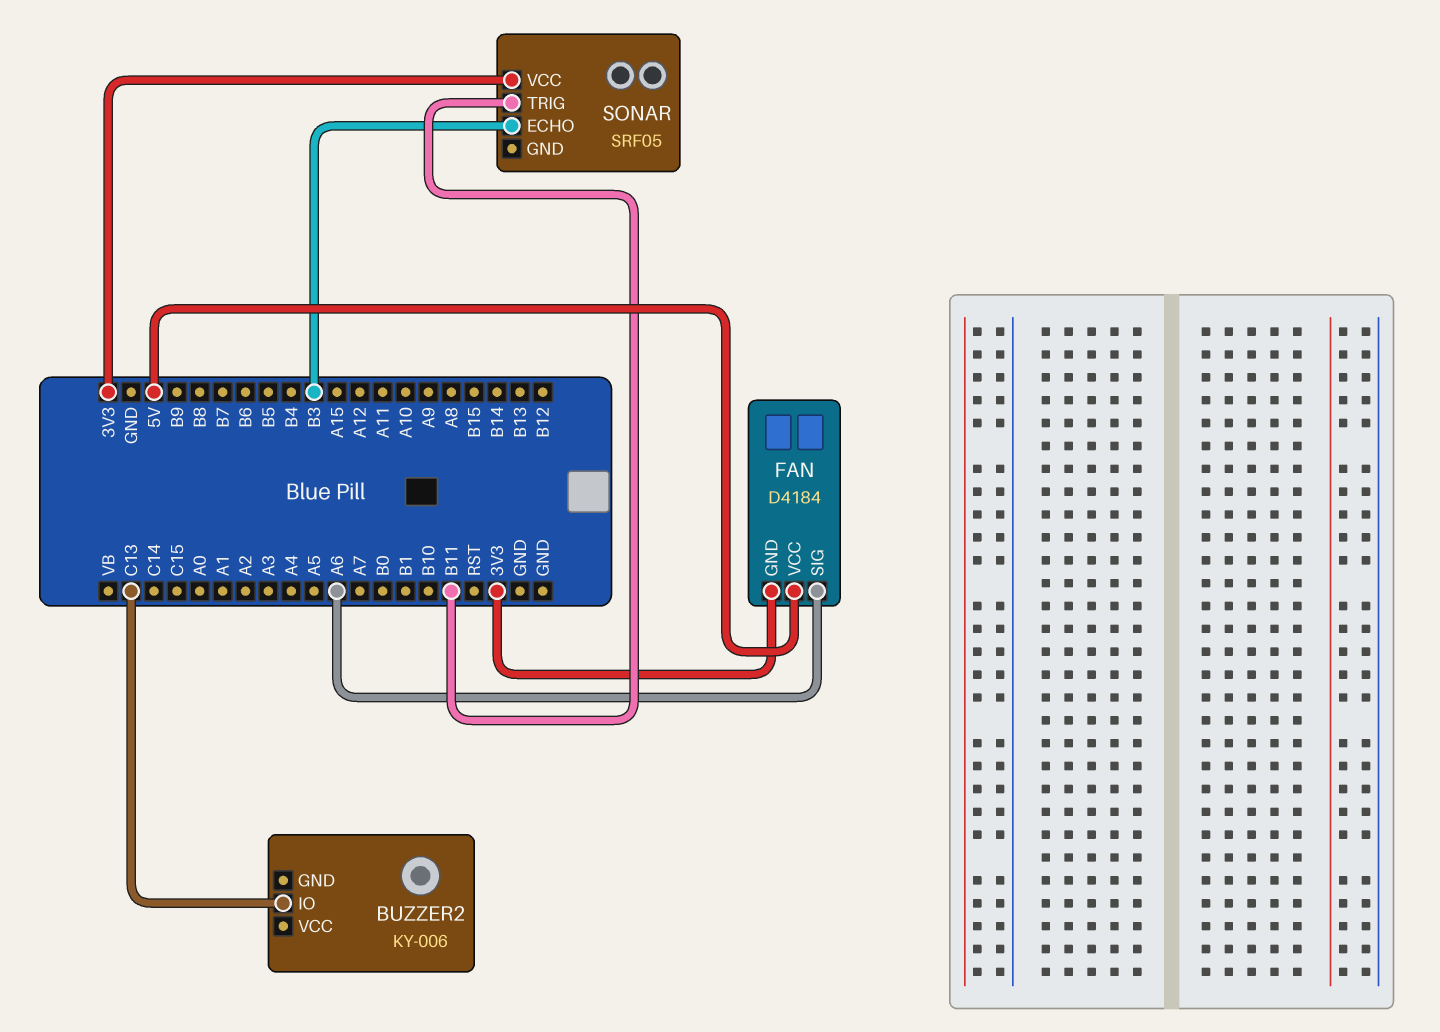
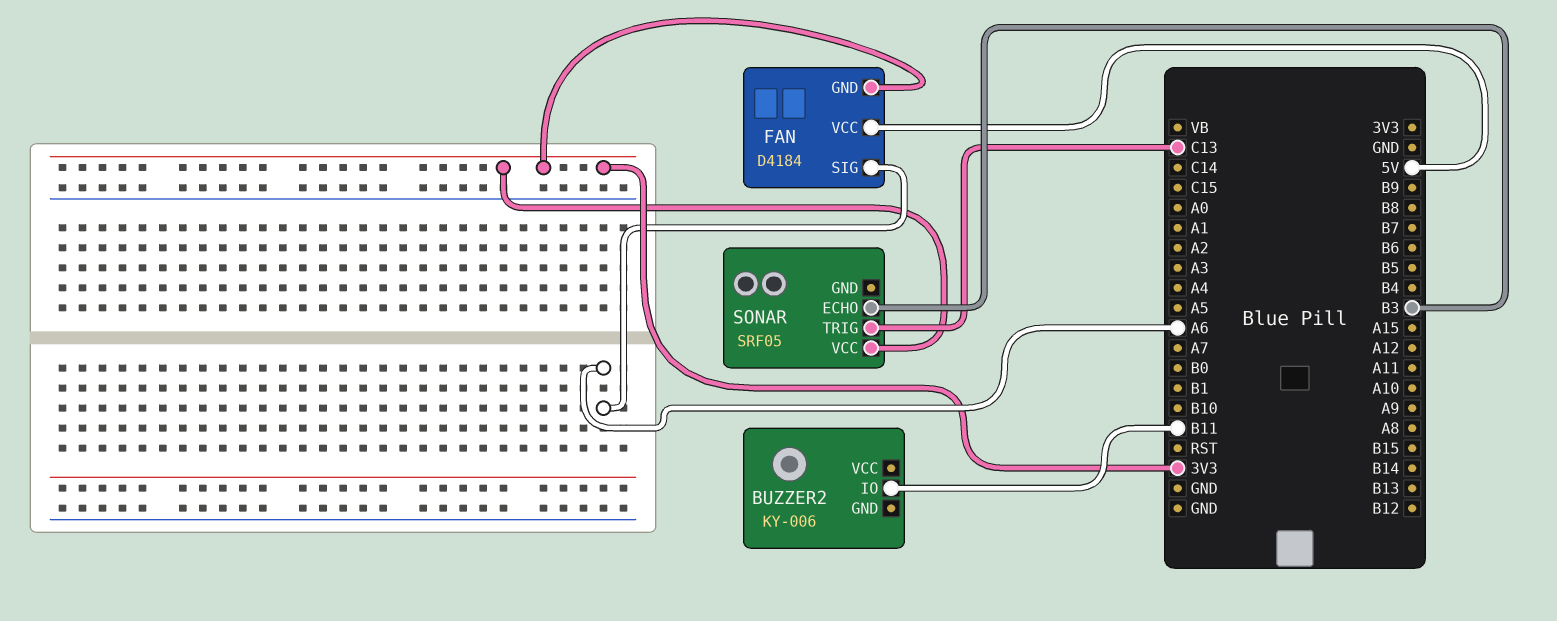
BUZZER2 pin IO: C13 -> B11
SONAR pin TRIG: B11 -> C13

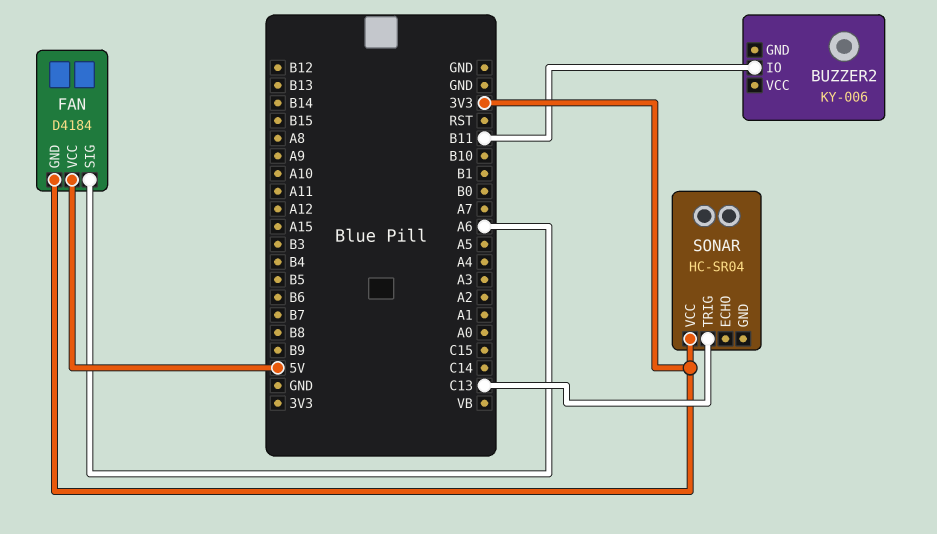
SONAR: SRF05 -> HC-SR04
SONAR pin ECHO: B3 -> none

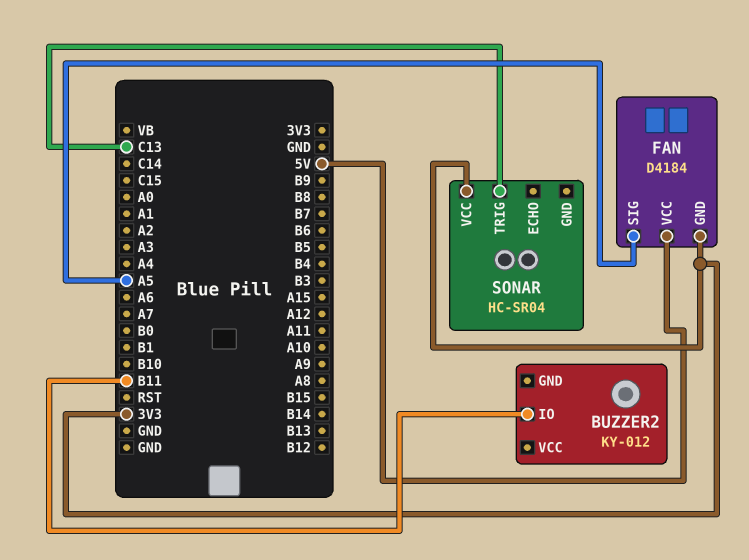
BUZZER2: KY-006 -> KY-012
FAN pin SIG: A6 -> A5

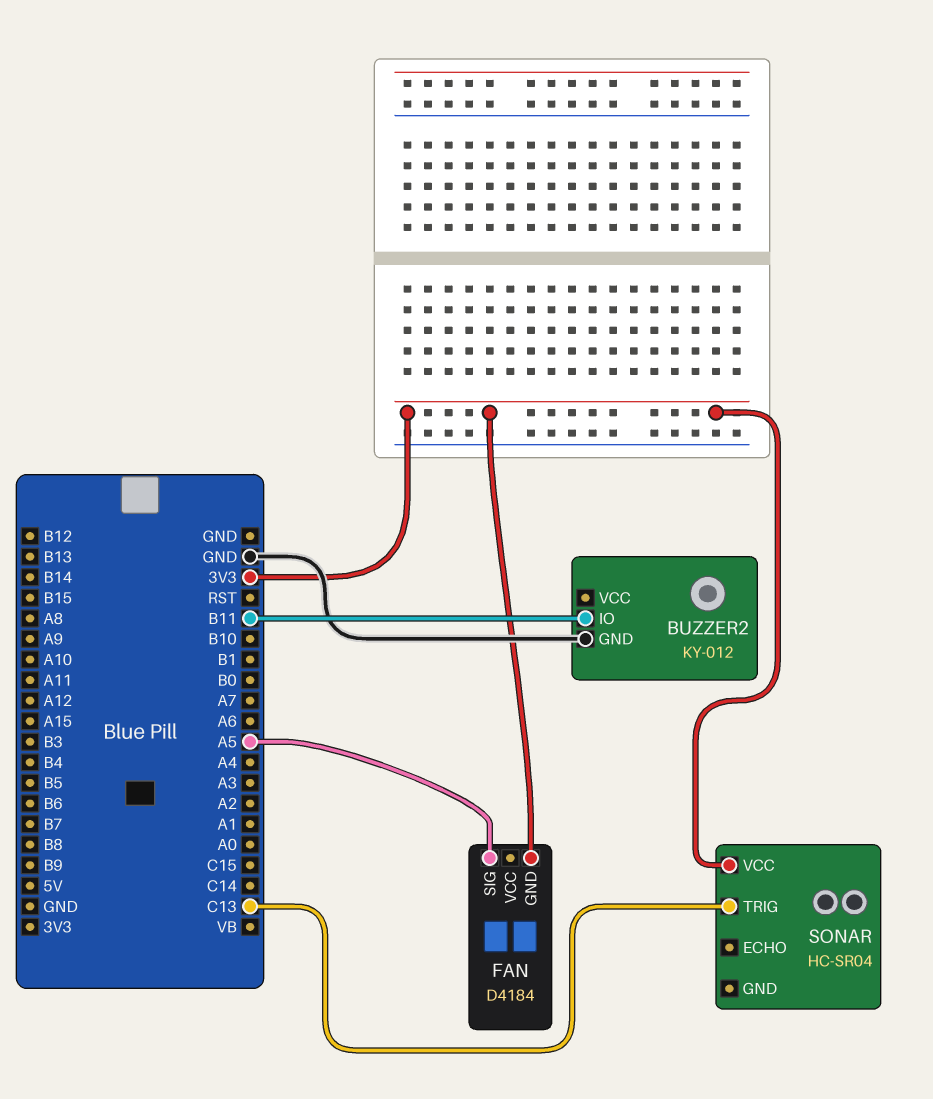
BUZZER2 pin GND: none -> GND
FAN pin VCC: 5V -> none

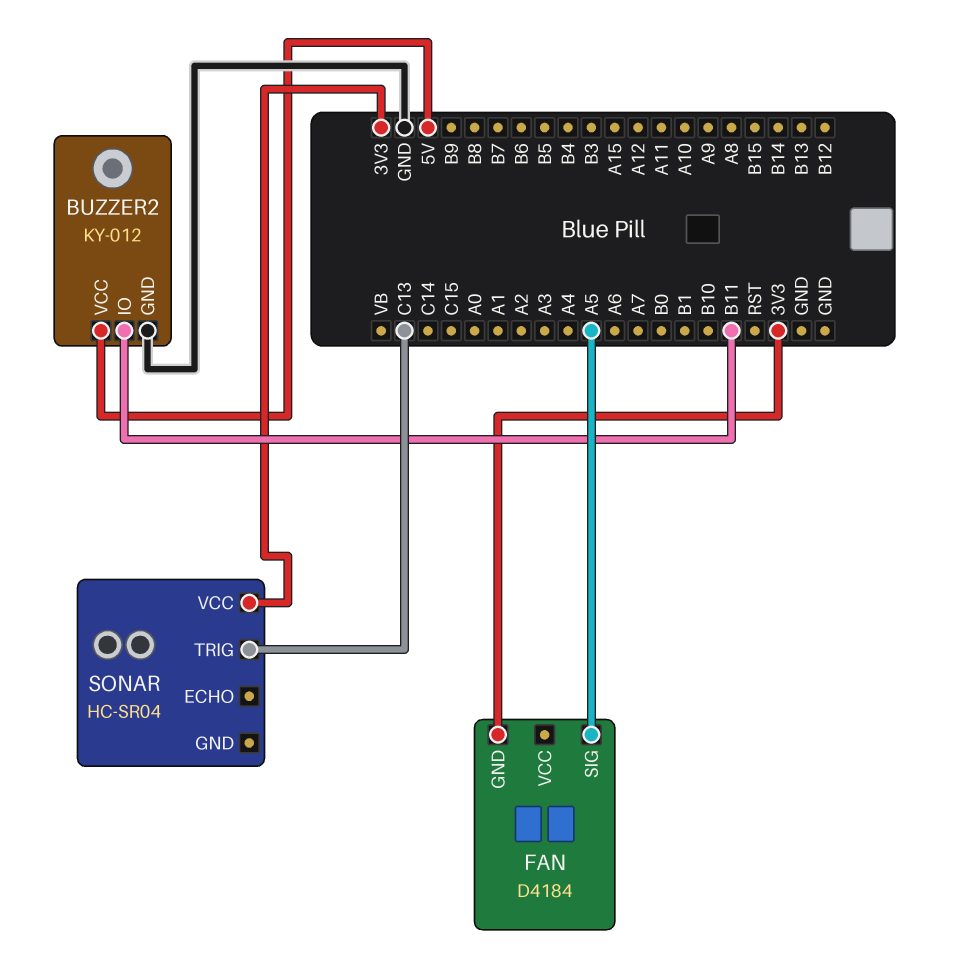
BUZZER2 pin VCC: none -> 5V

